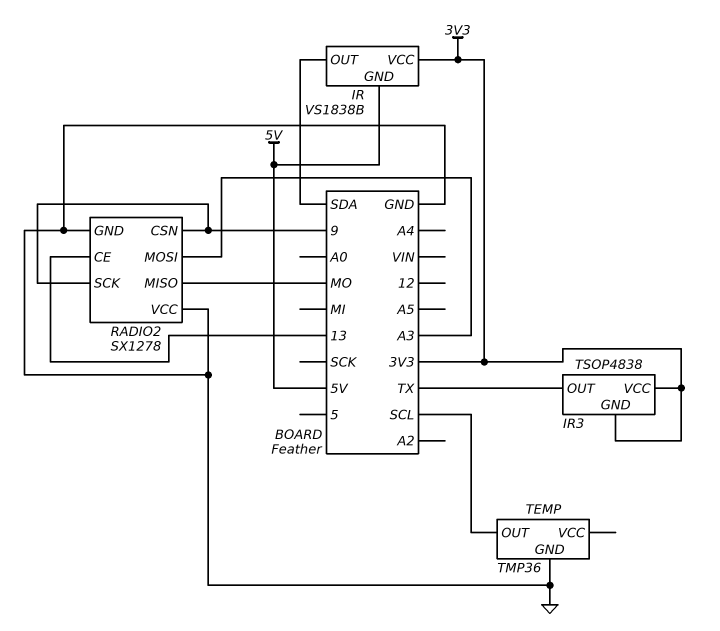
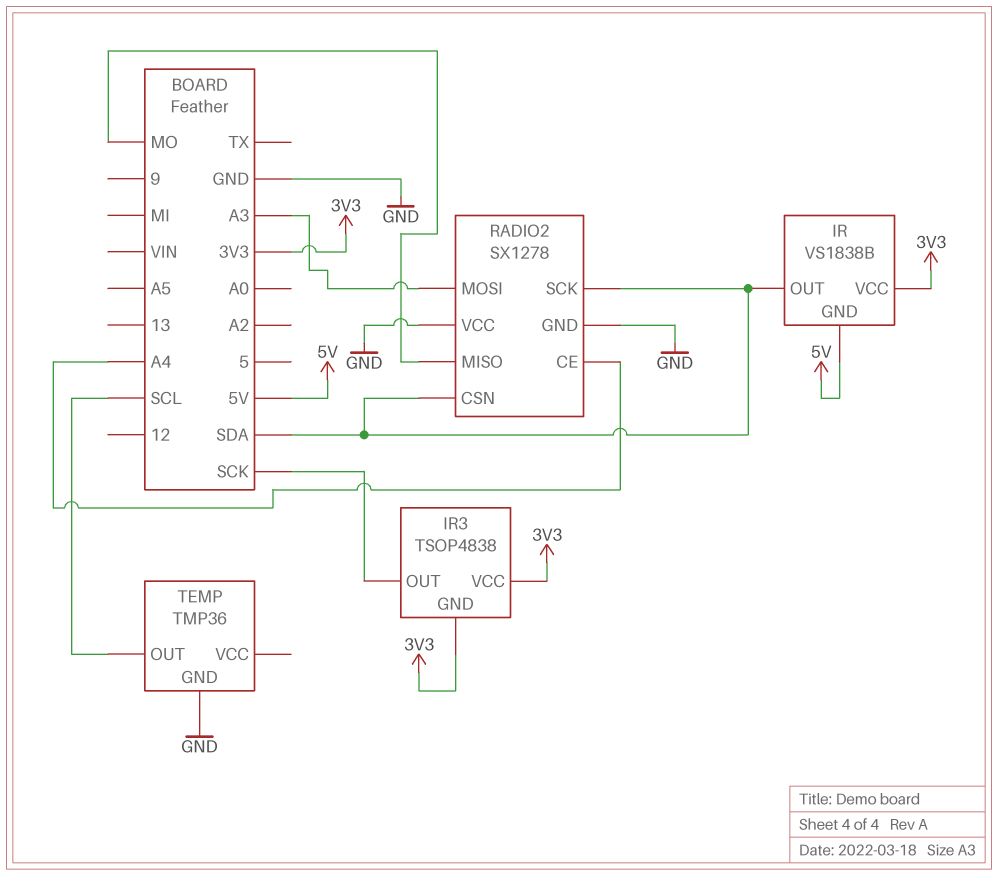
IR3 pin OUT: TX -> SCK
RADIO2 pin CE: 13 -> A4
RADIO2 pin CSN: 9 -> SDA
RADIO2 pin SCK: 9 -> SDA

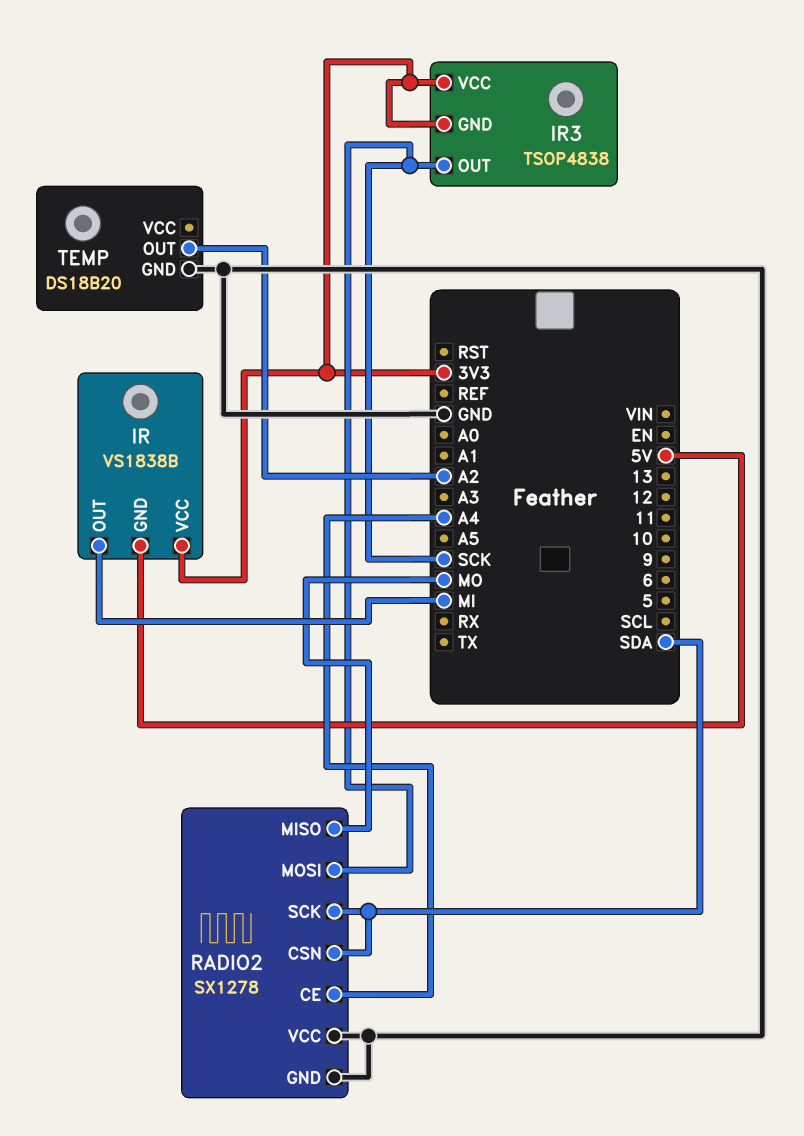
IR pin OUT: SDA -> MI
RADIO2 pin MOSI: A3 -> SCK
TEMP: TMP36 -> DS18B20
TEMP pin OUT: SCL -> A2

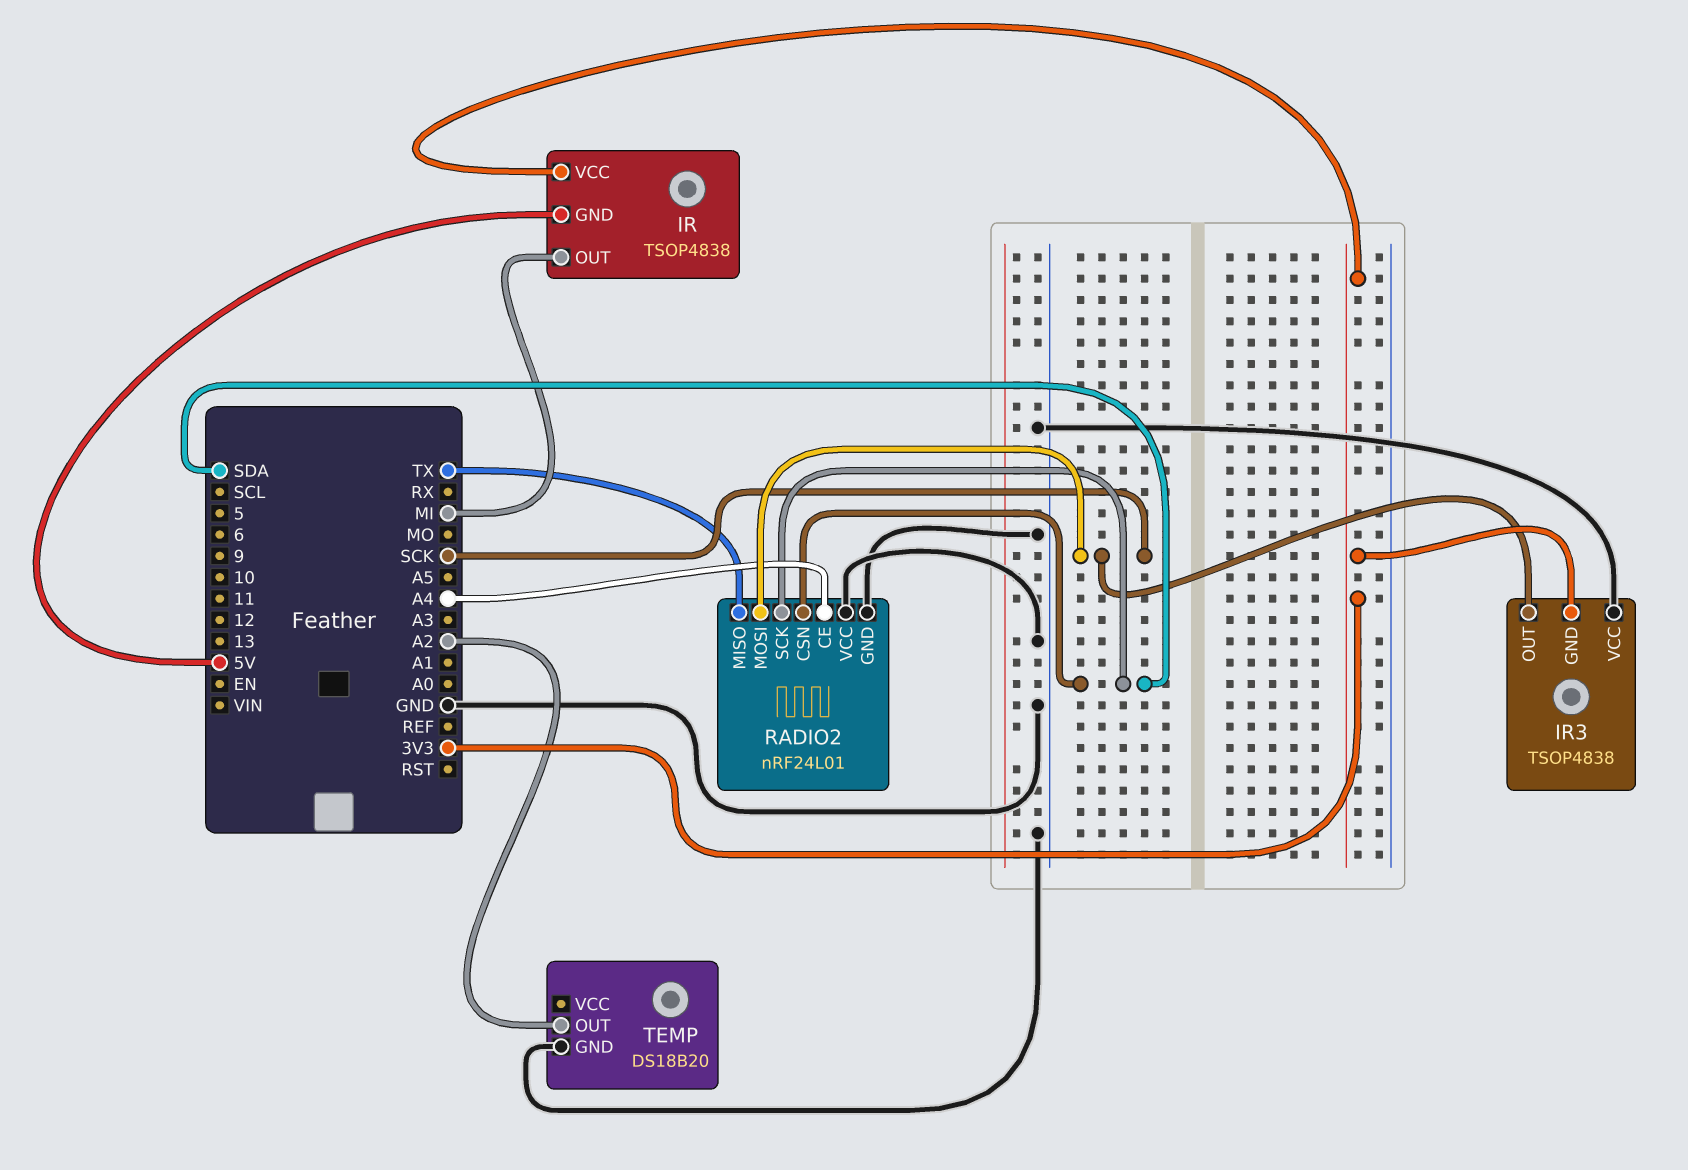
IR: VS1838B -> TSOP4838
IR3 pin VCC: 3V3 -> GND
RADIO2: SX1278 -> nRF24L01
RADIO2 pin MISO: MO -> TX

